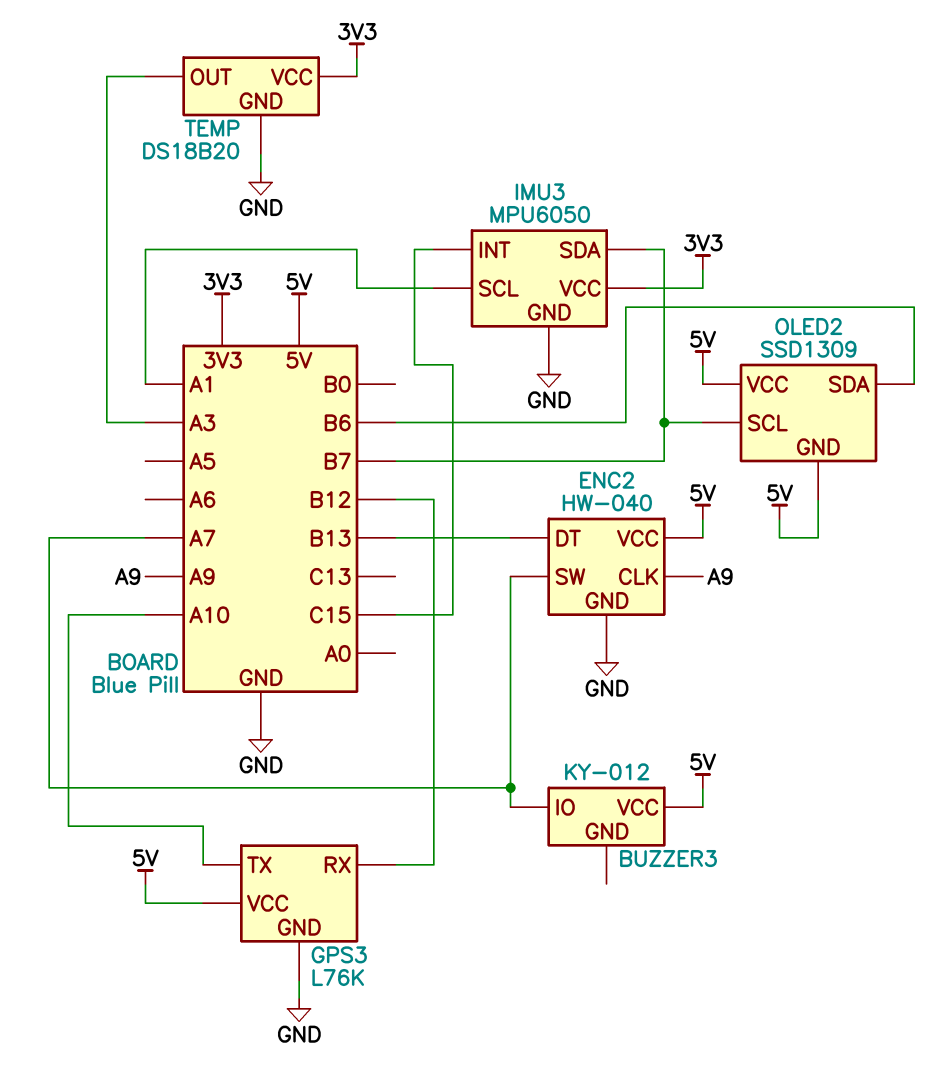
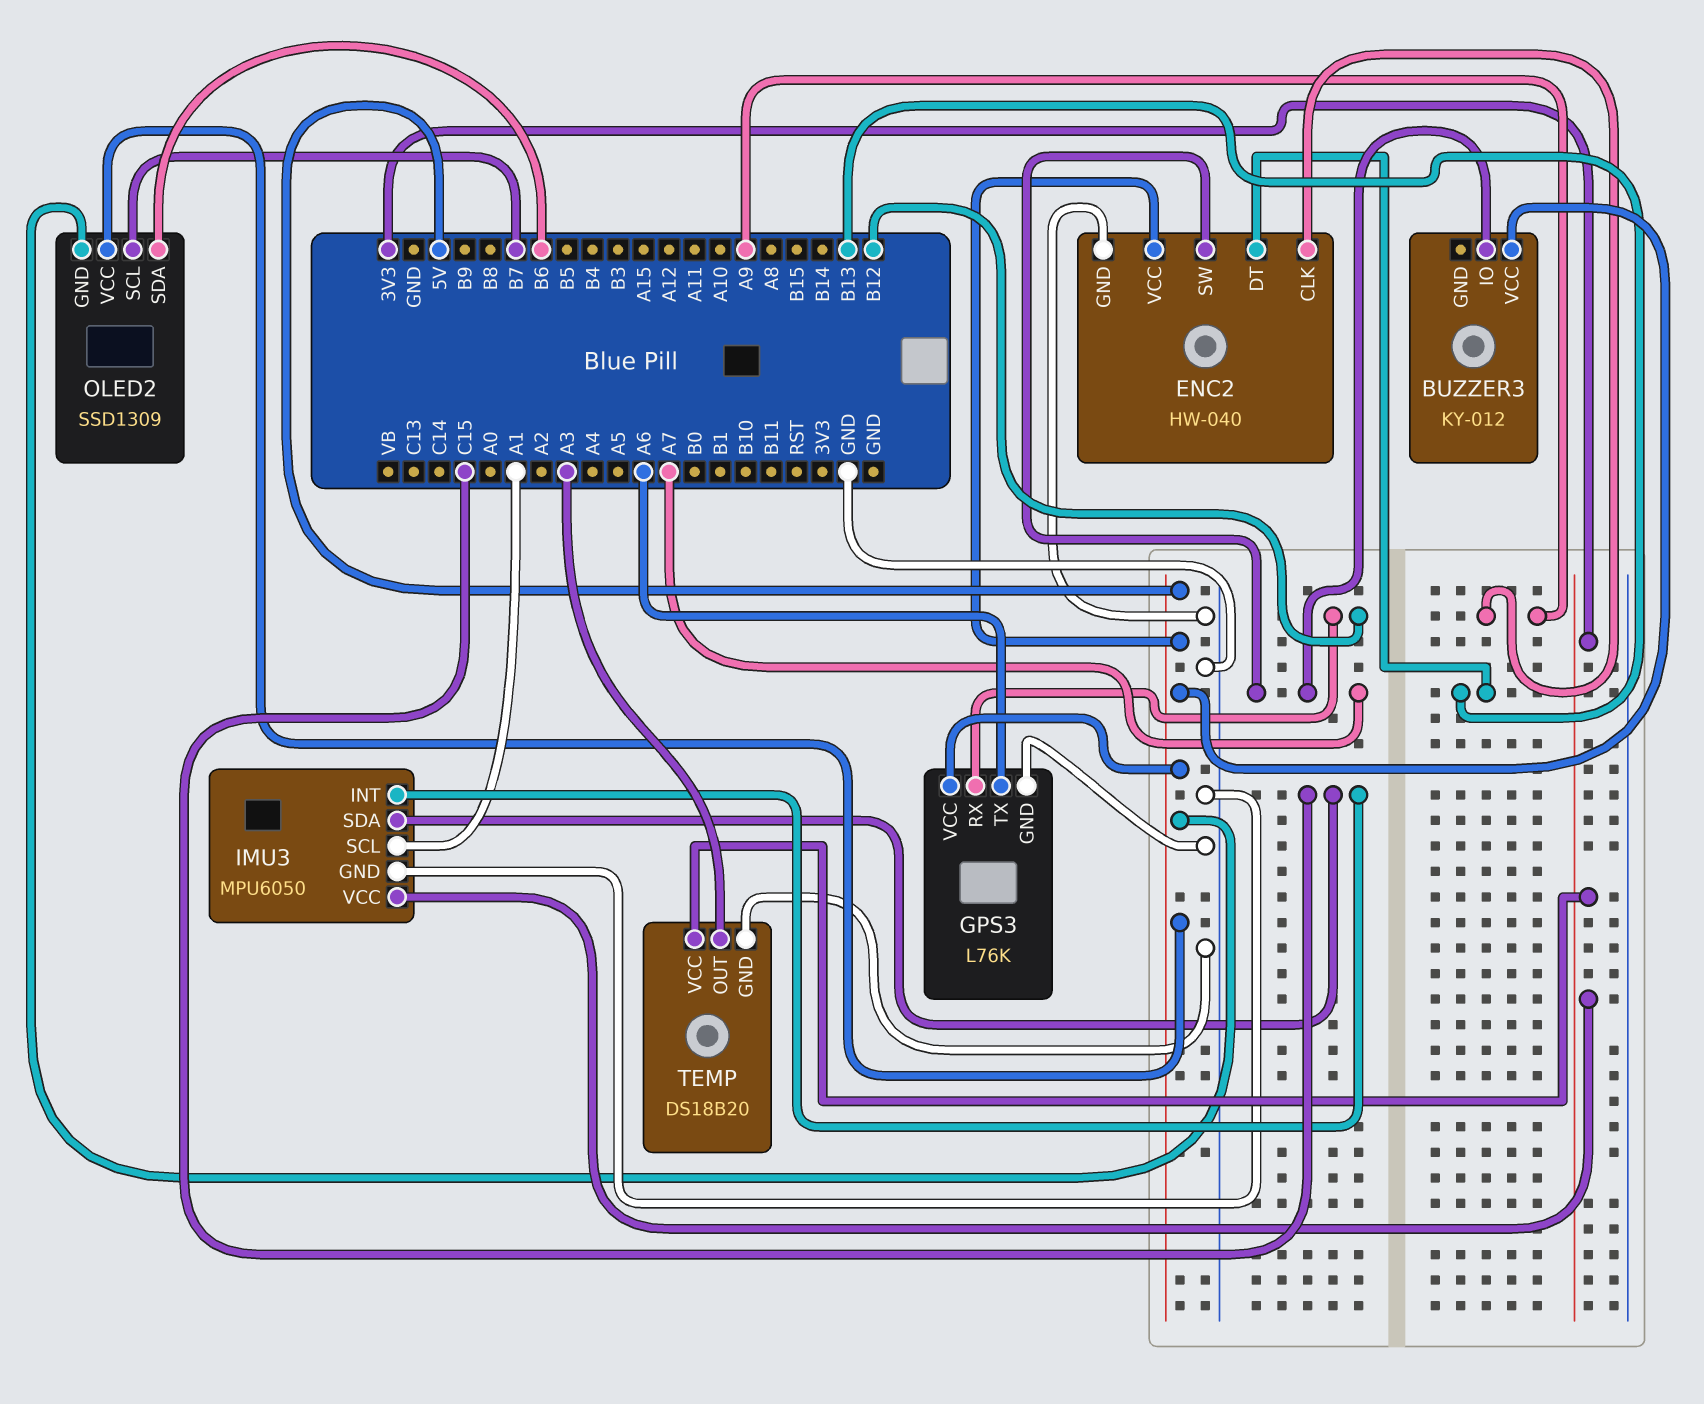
GPS3 pin TX: A10 -> A6
IMU3 pin SDA: B7 -> C15

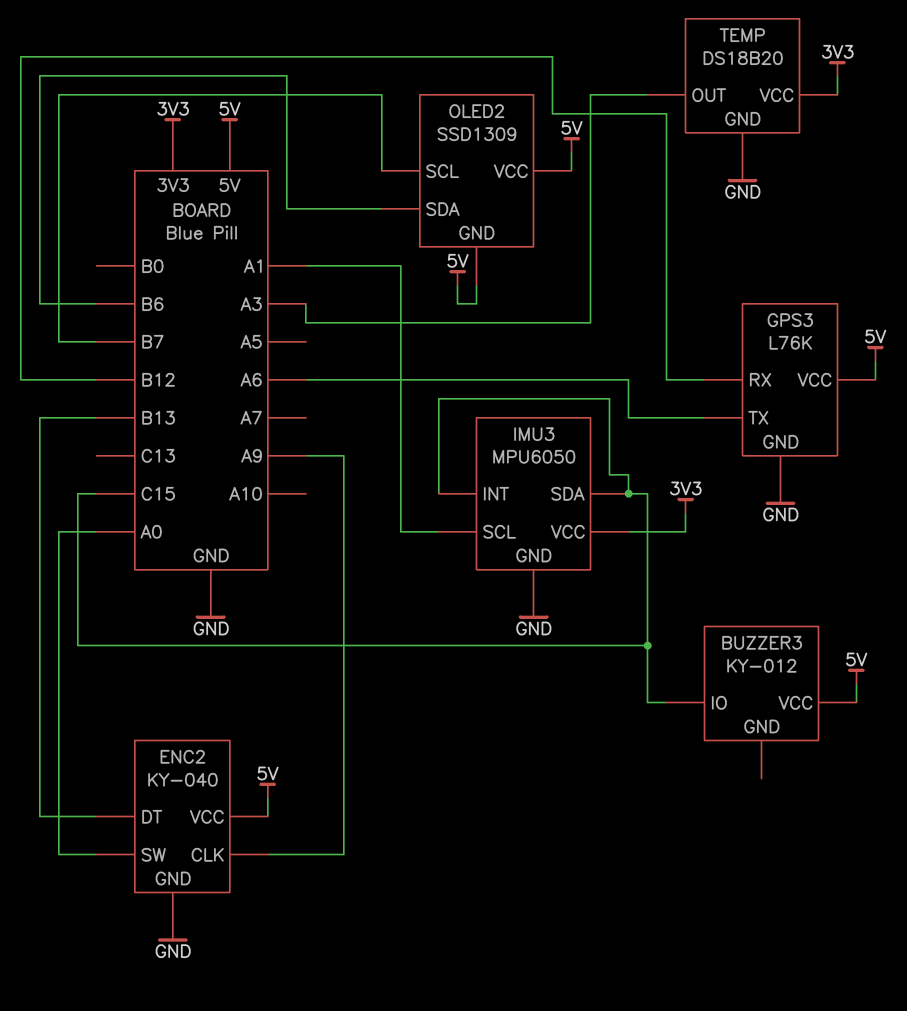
BUZZER3 pin IO: A7 -> C15
ENC2: HW-040 -> KY-040
ENC2 pin SW: A7 -> A0

